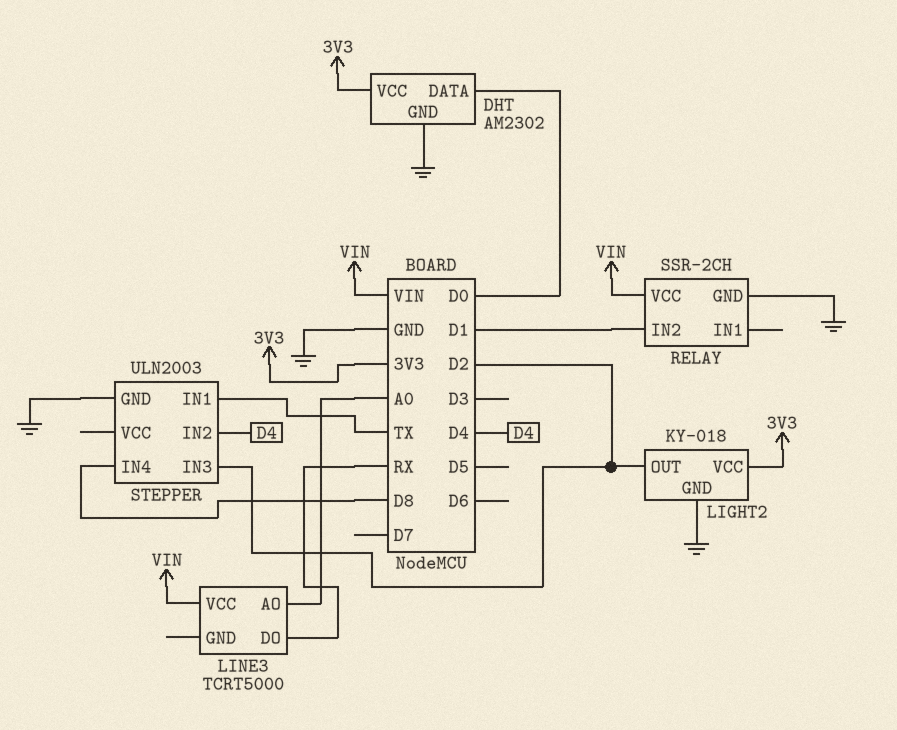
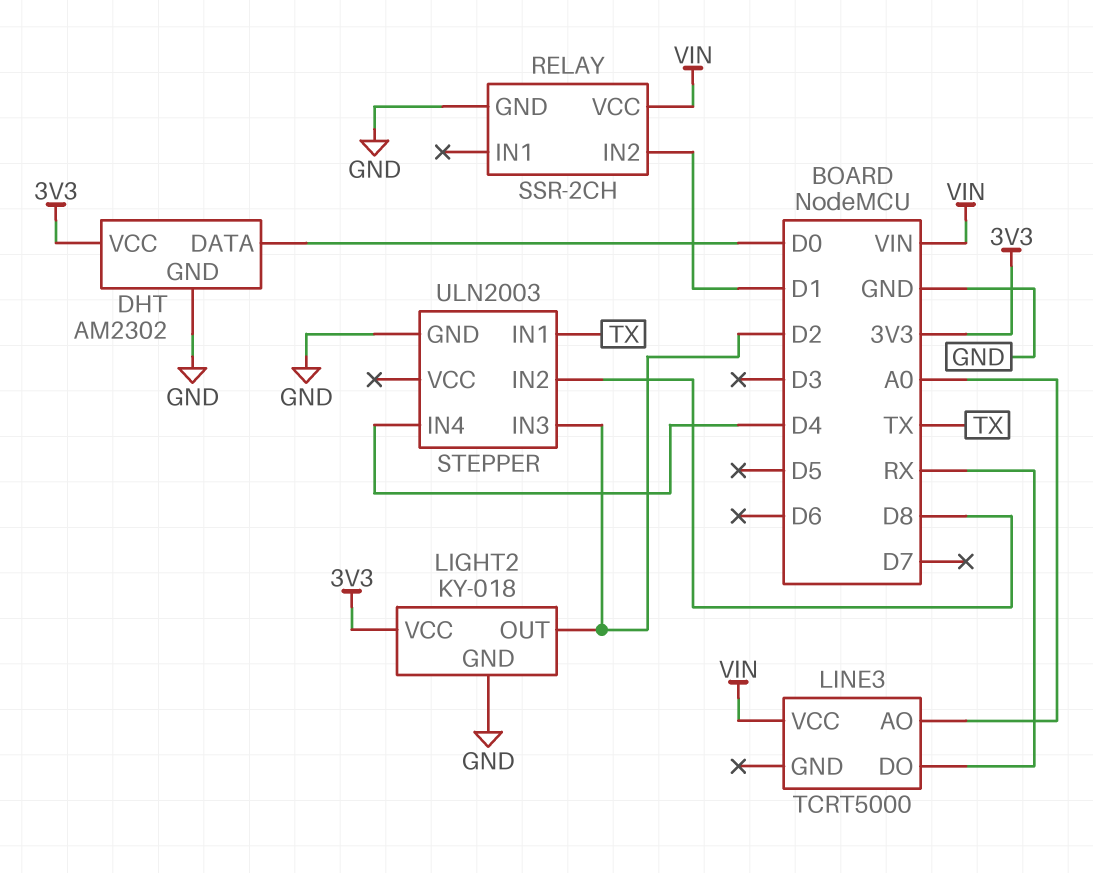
STEPPER pin IN2: D4 -> D8
STEPPER pin IN4: D8 -> D4

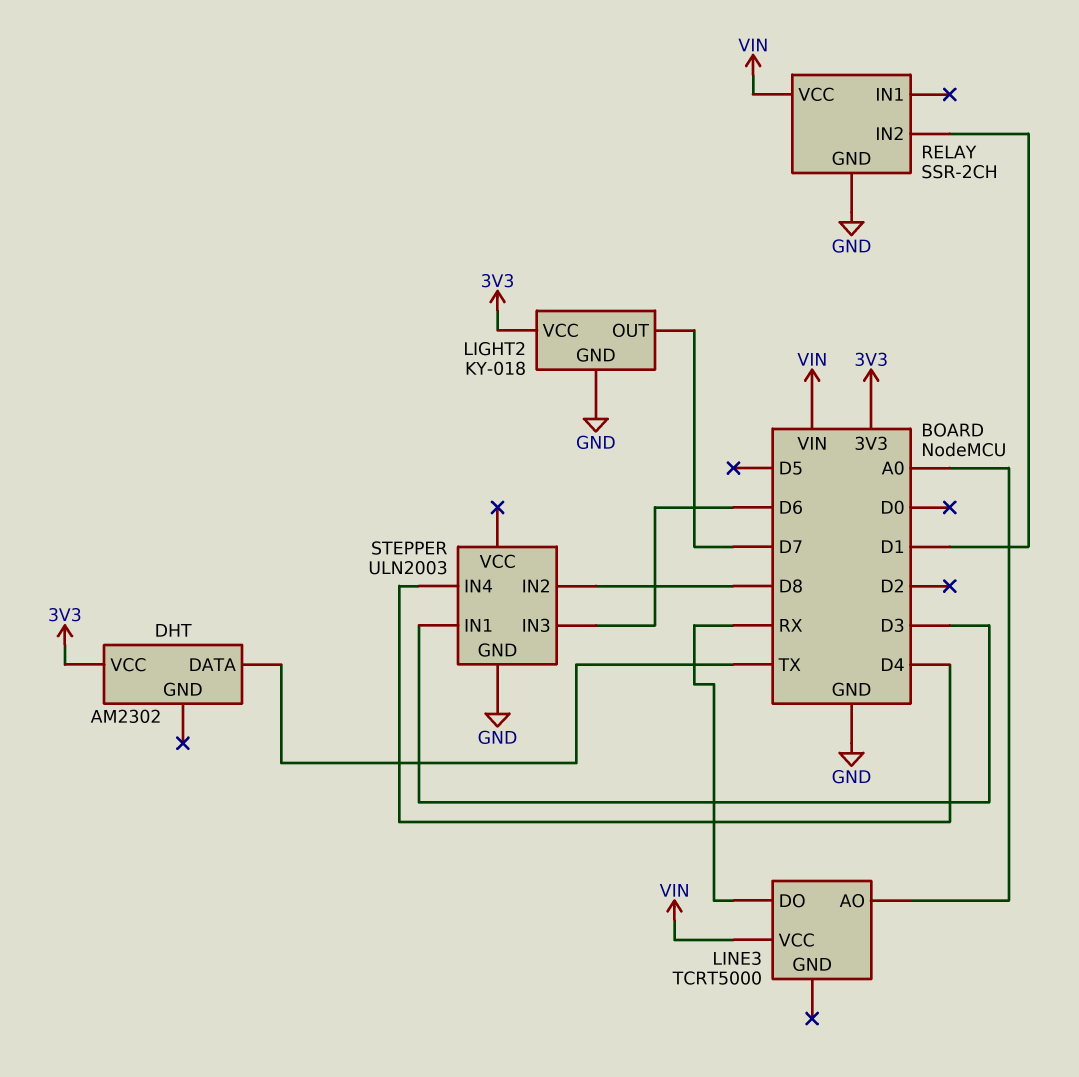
DHT pin DATA: D0 -> TX
DHT pin GND: GND -> none
LIGHT2 pin OUT: D2 -> D7
STEPPER pin IN1: TX -> D3
STEPPER pin IN3: D2 -> D6

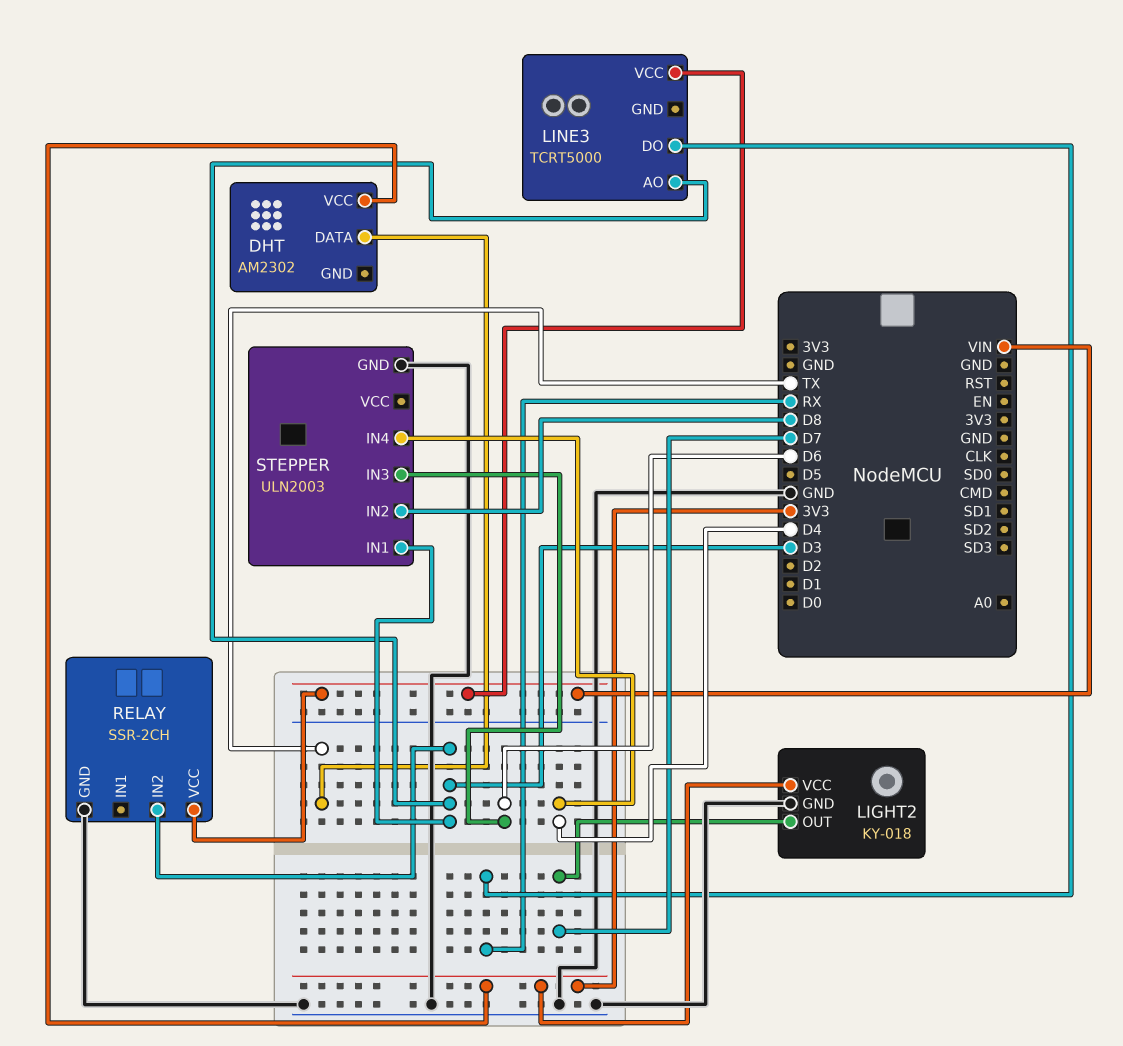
LINE3 pin AO: A0 -> D3
RELAY pin IN2: D1 -> D3

